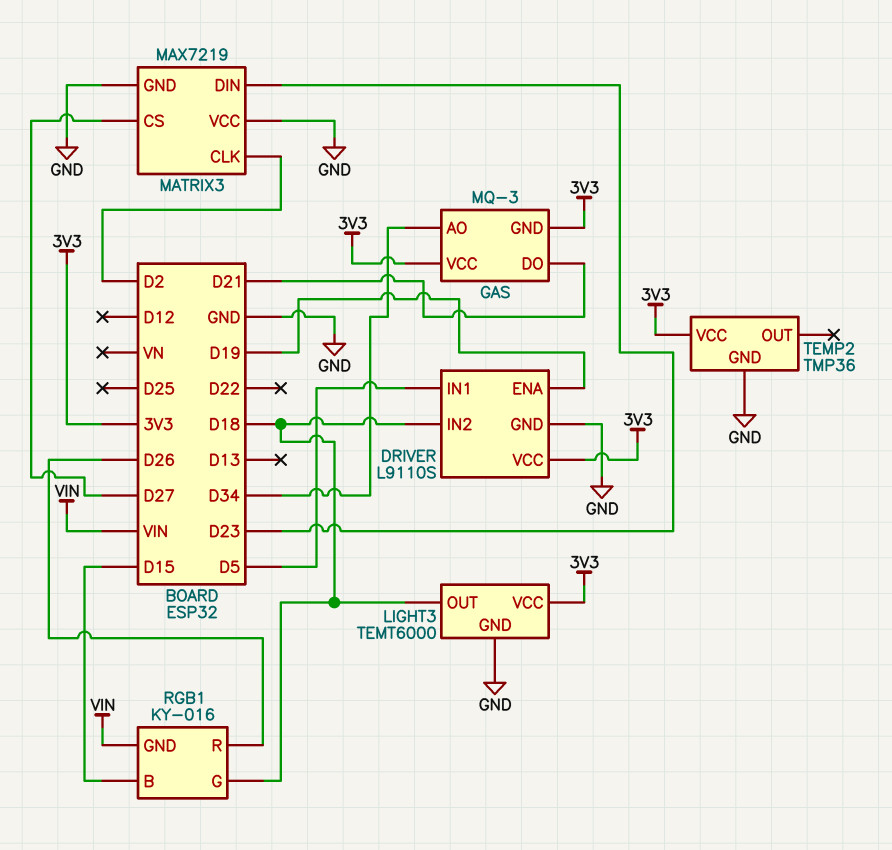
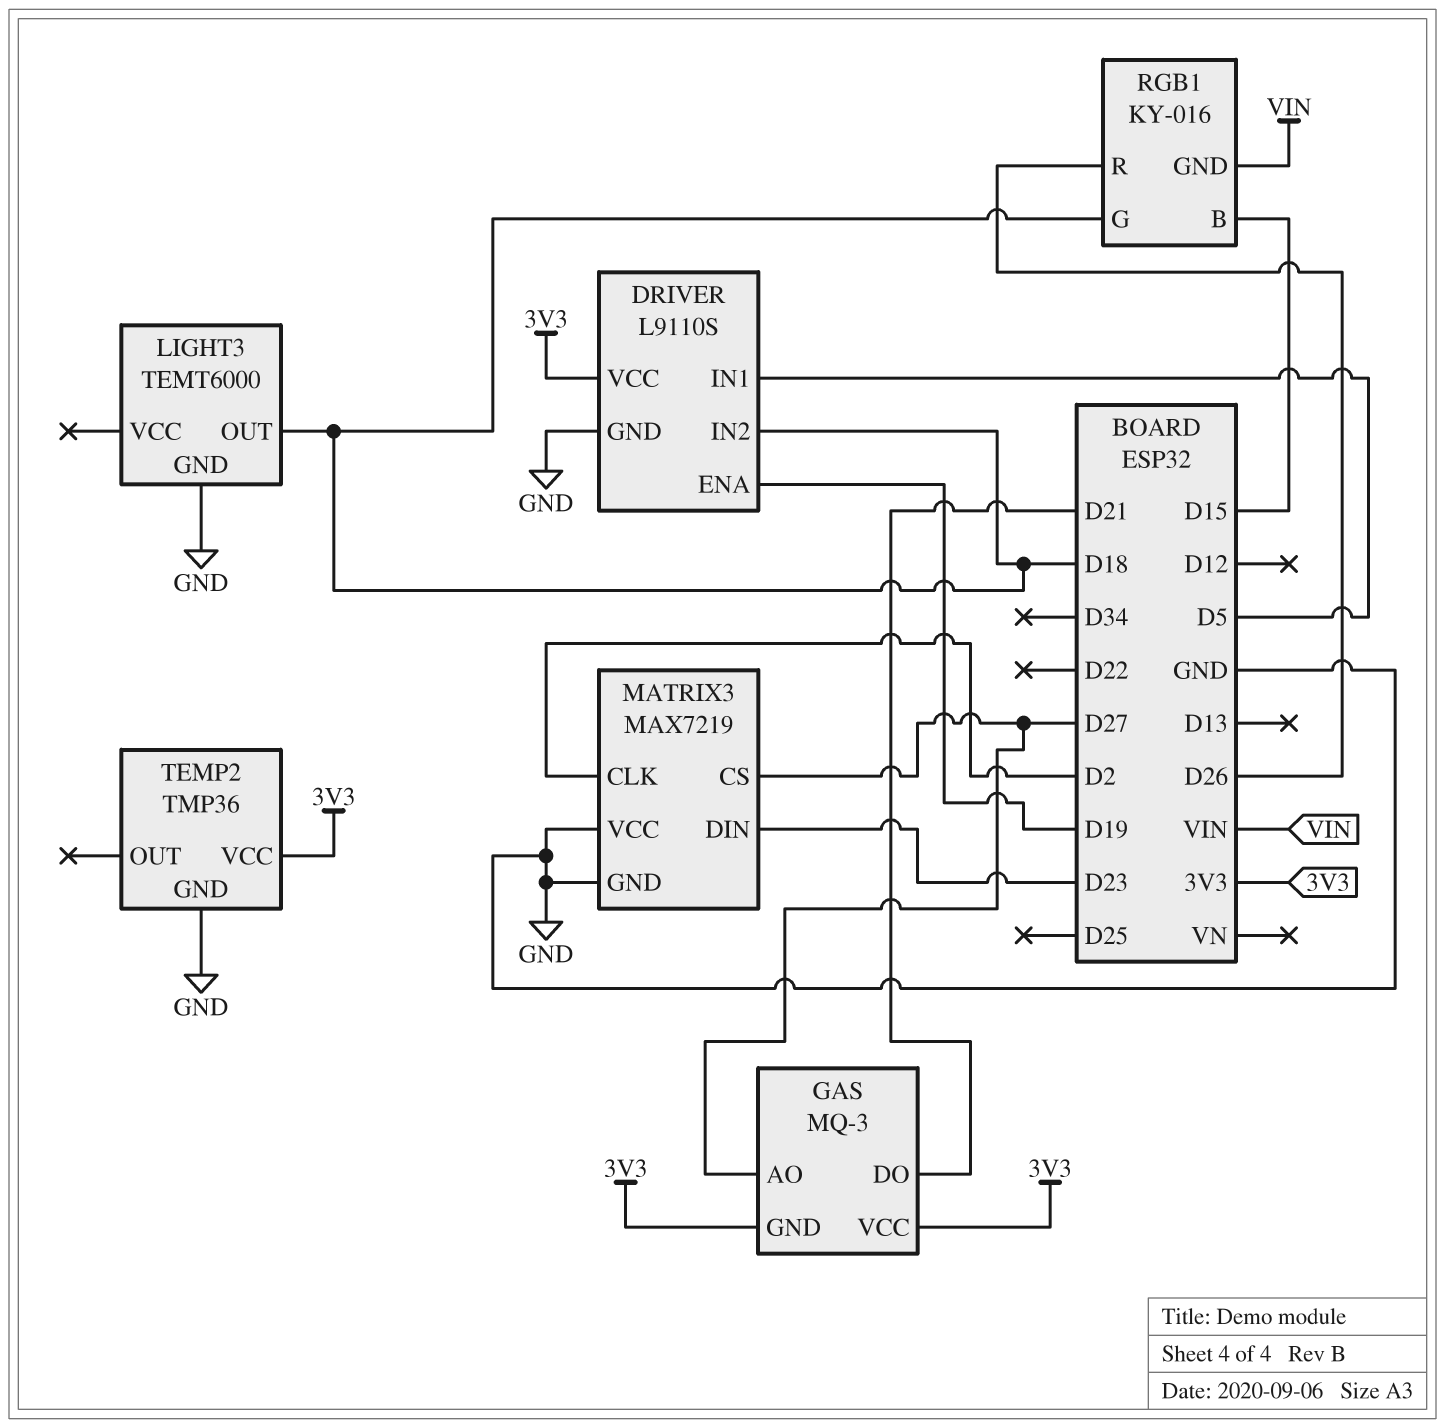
GAS pin AO: D34 -> D27
LIGHT3 pin VCC: 3V3 -> none

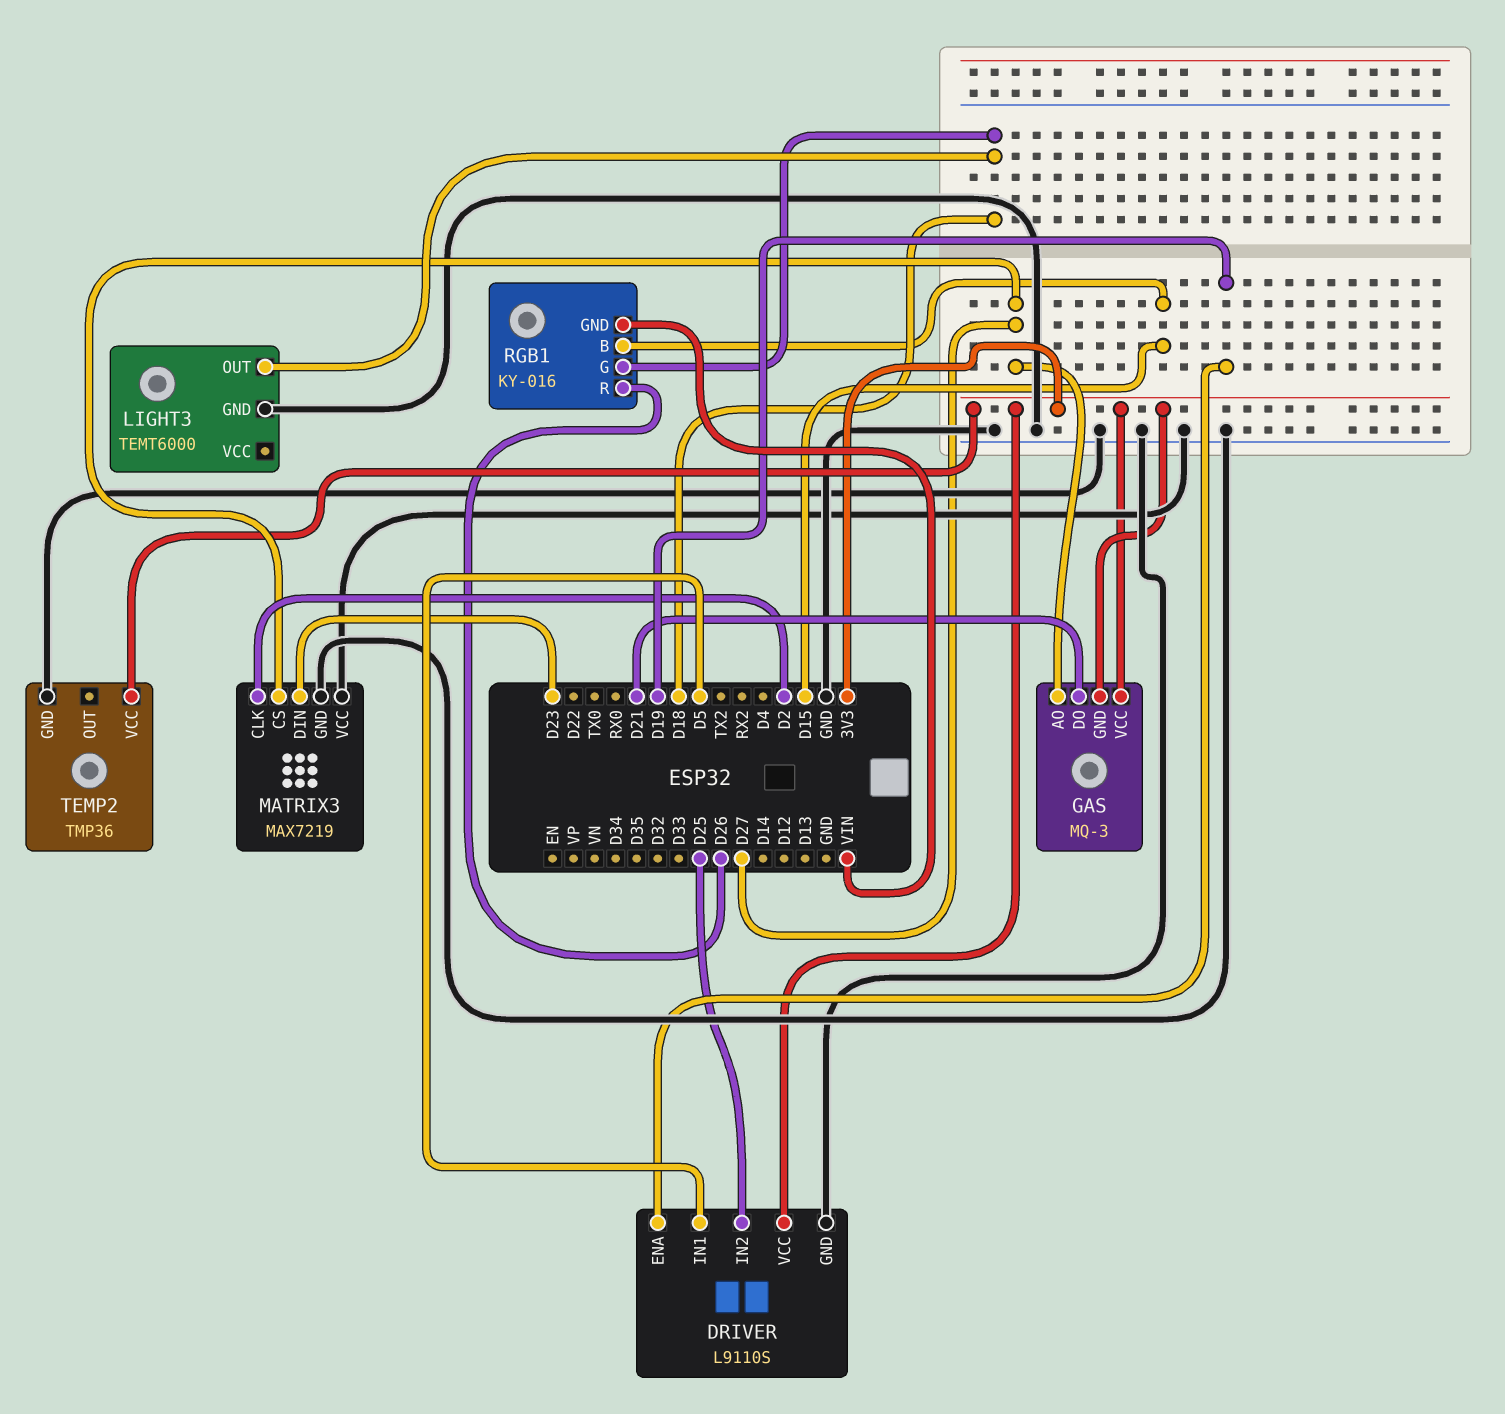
DRIVER pin IN2: D18 -> D25

